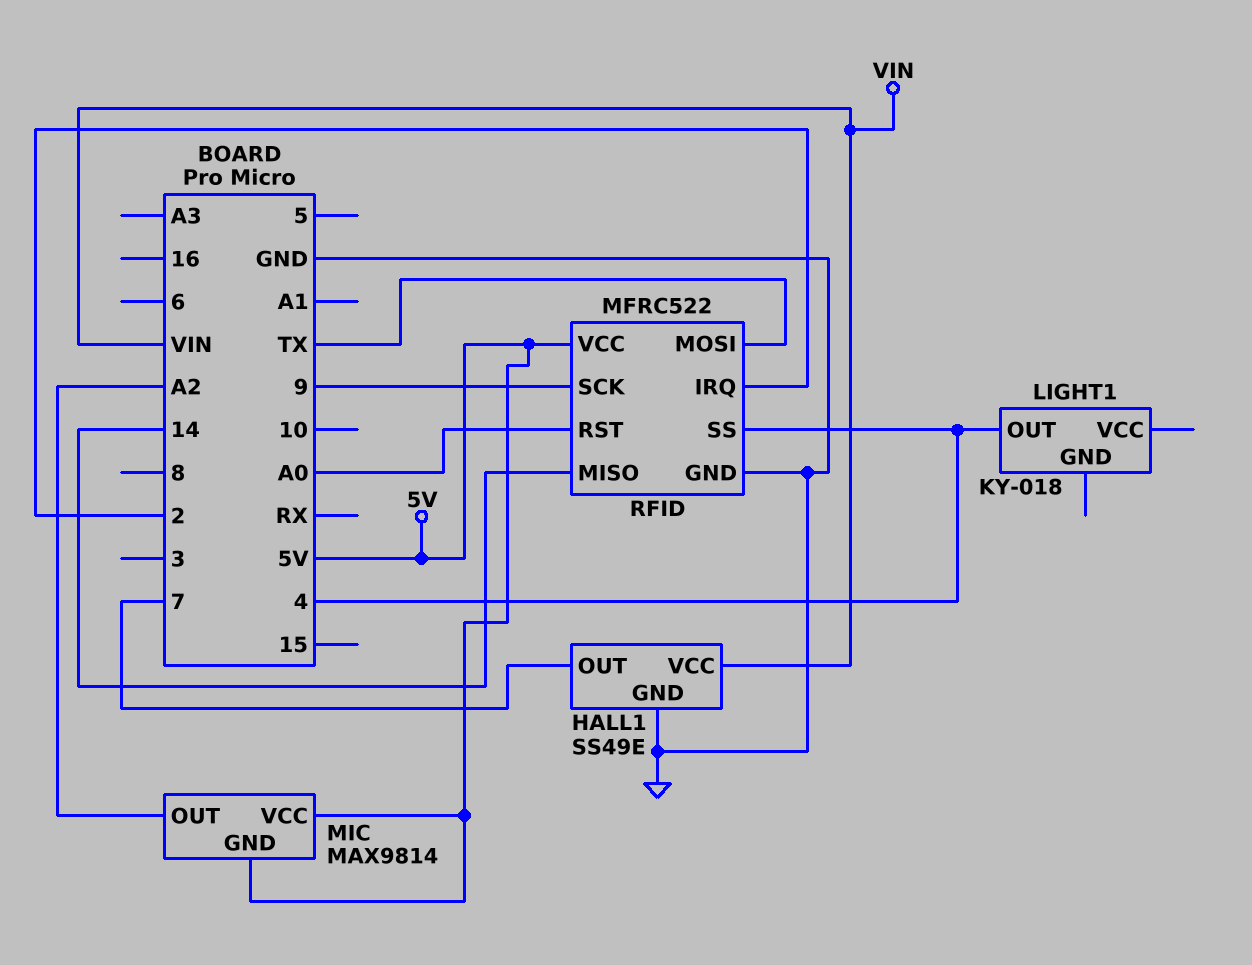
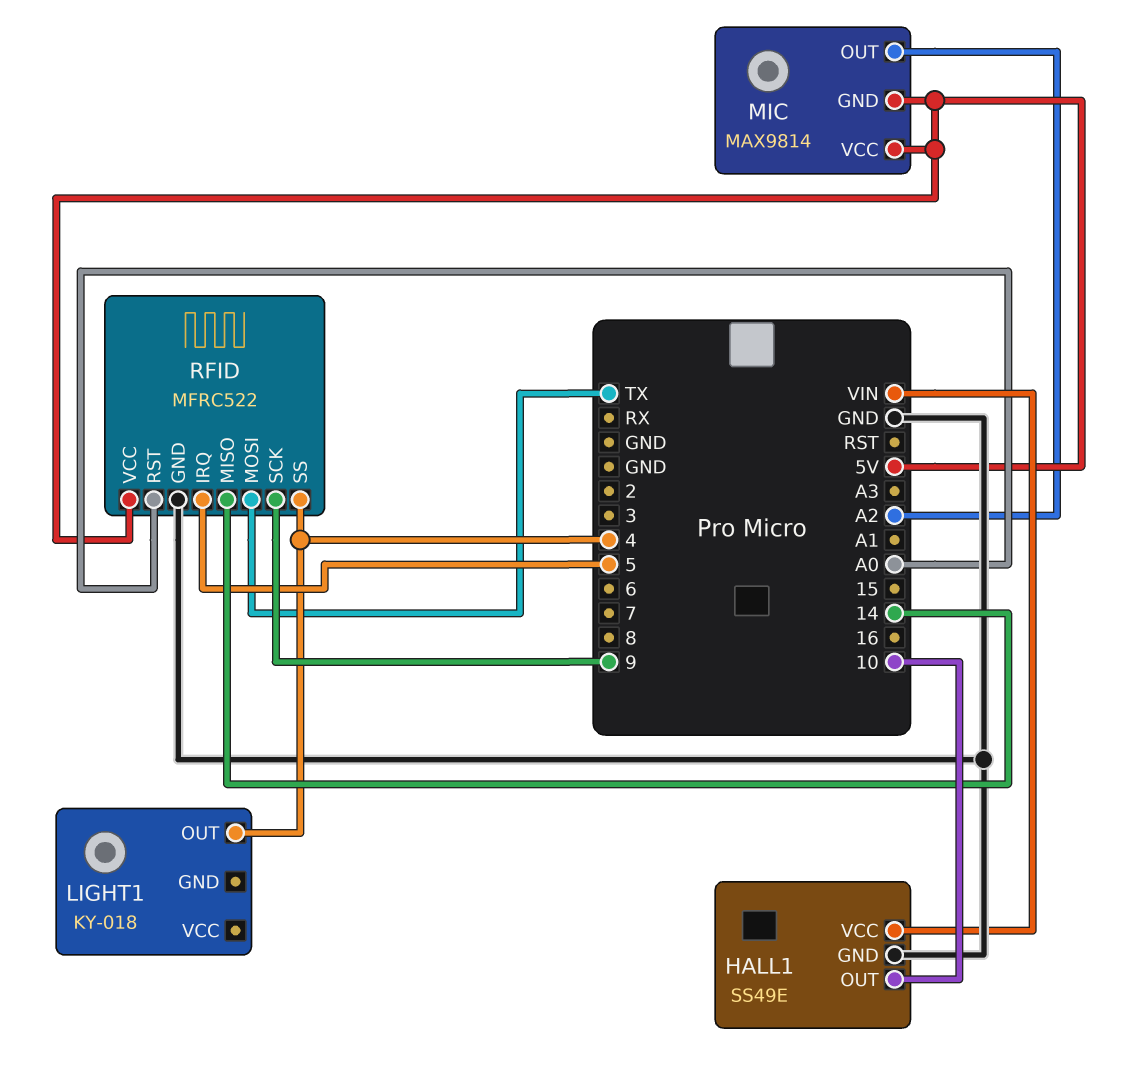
HALL1 pin OUT: 7 -> 10
RFID pin IRQ: 2 -> 5

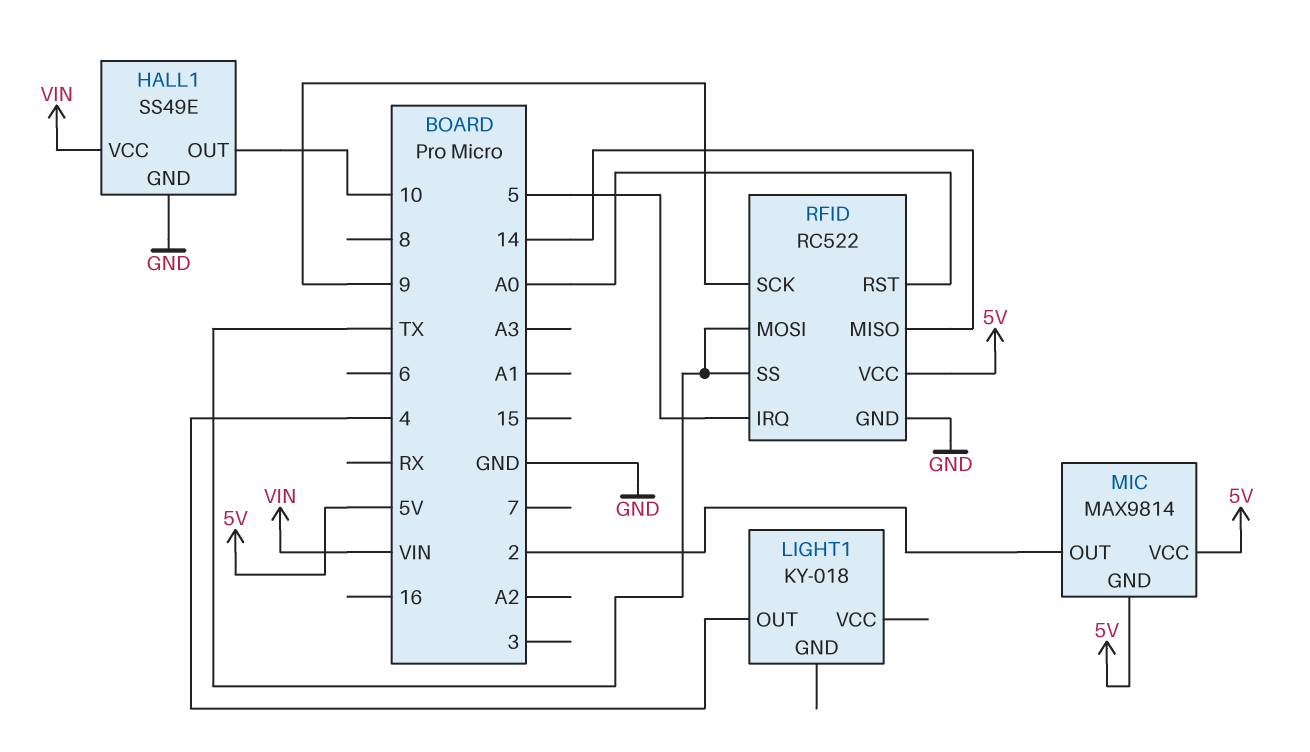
MIC pin OUT: A2 -> 2
RFID: MFRC522 -> RC522
RFID pin SS: 4 -> TX

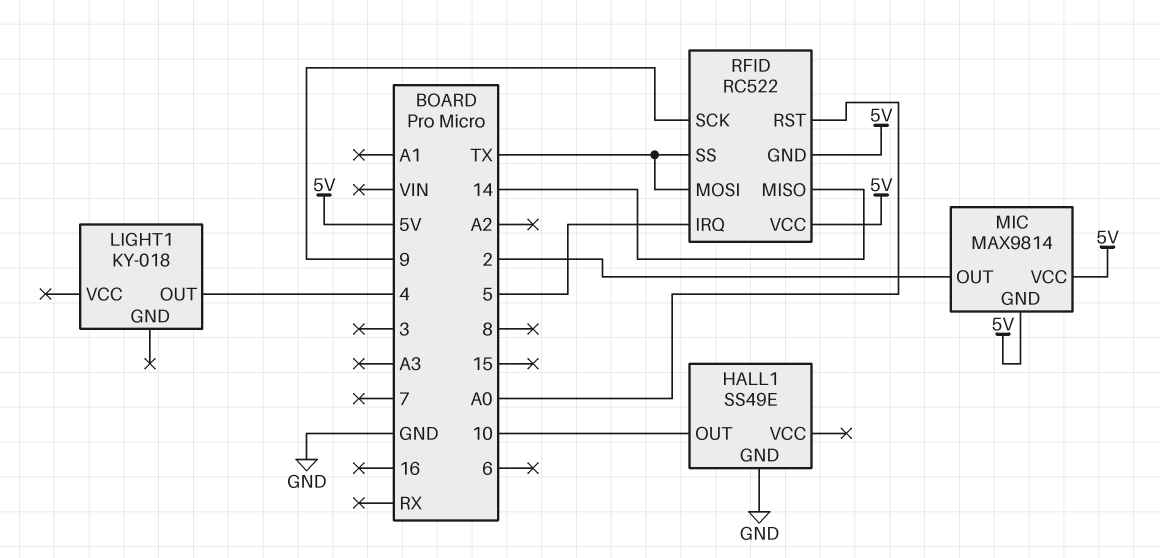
HALL1 pin VCC: VIN -> none
RFID pin GND: GND -> 5V

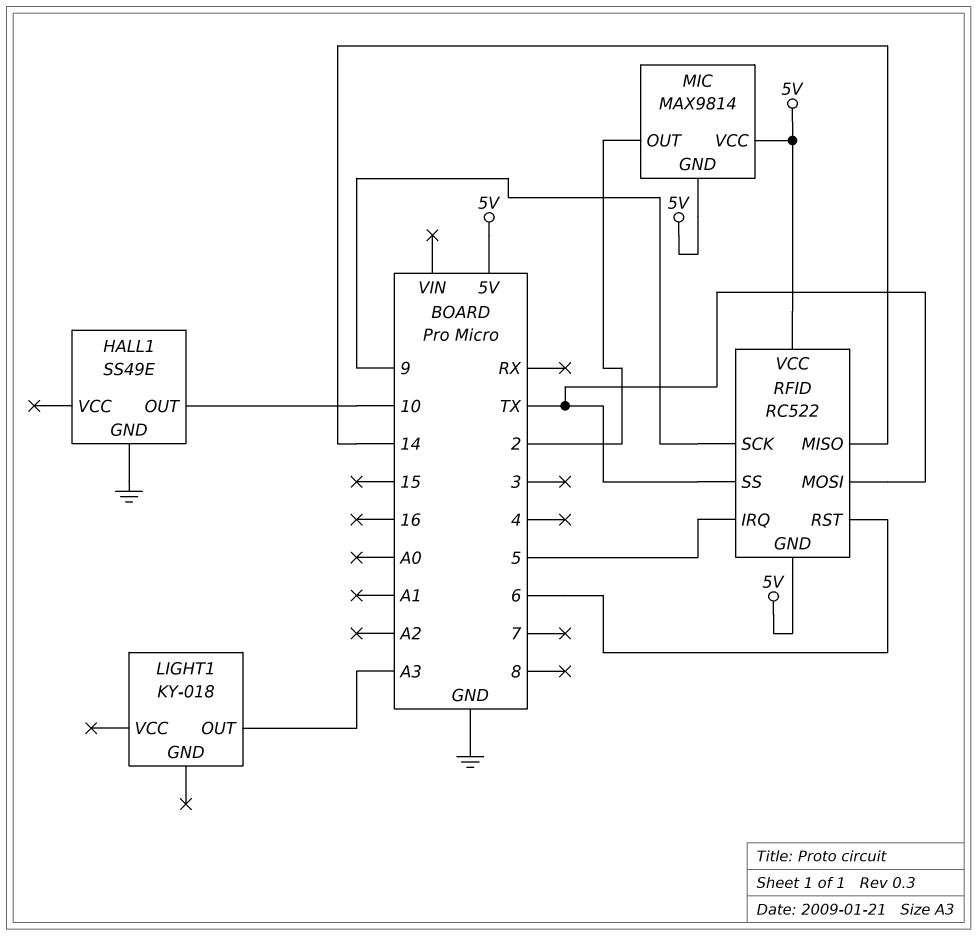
LIGHT1 pin OUT: 4 -> A3
RFID pin RST: A0 -> 6

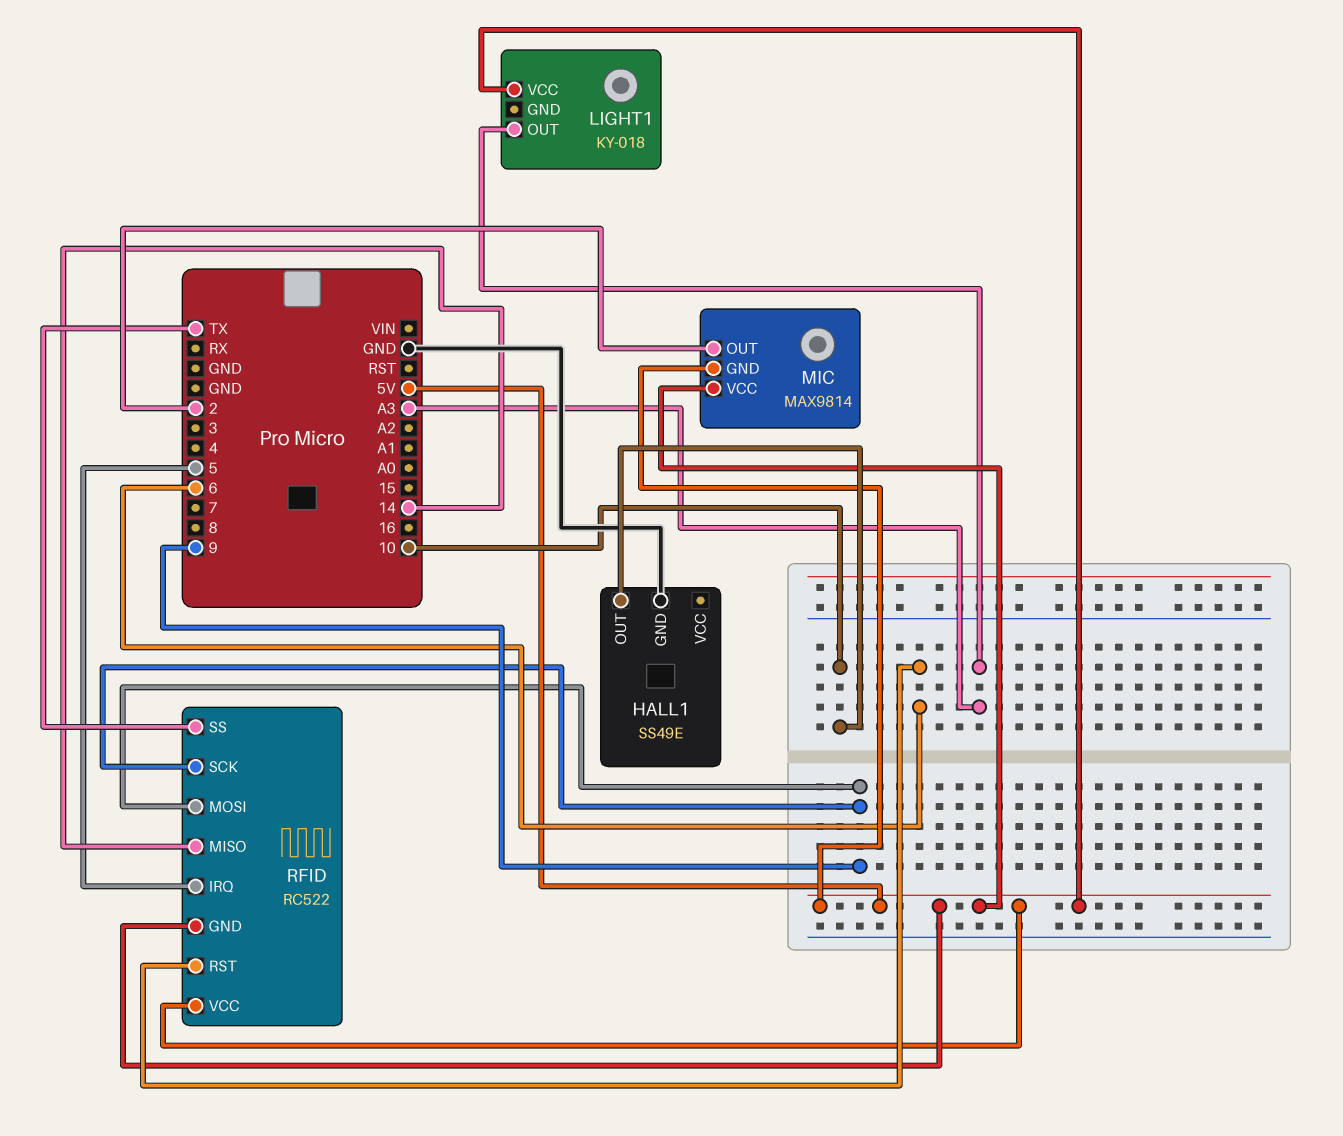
LIGHT1 pin VCC: none -> 5V
RFID pin MOSI: TX -> 9

